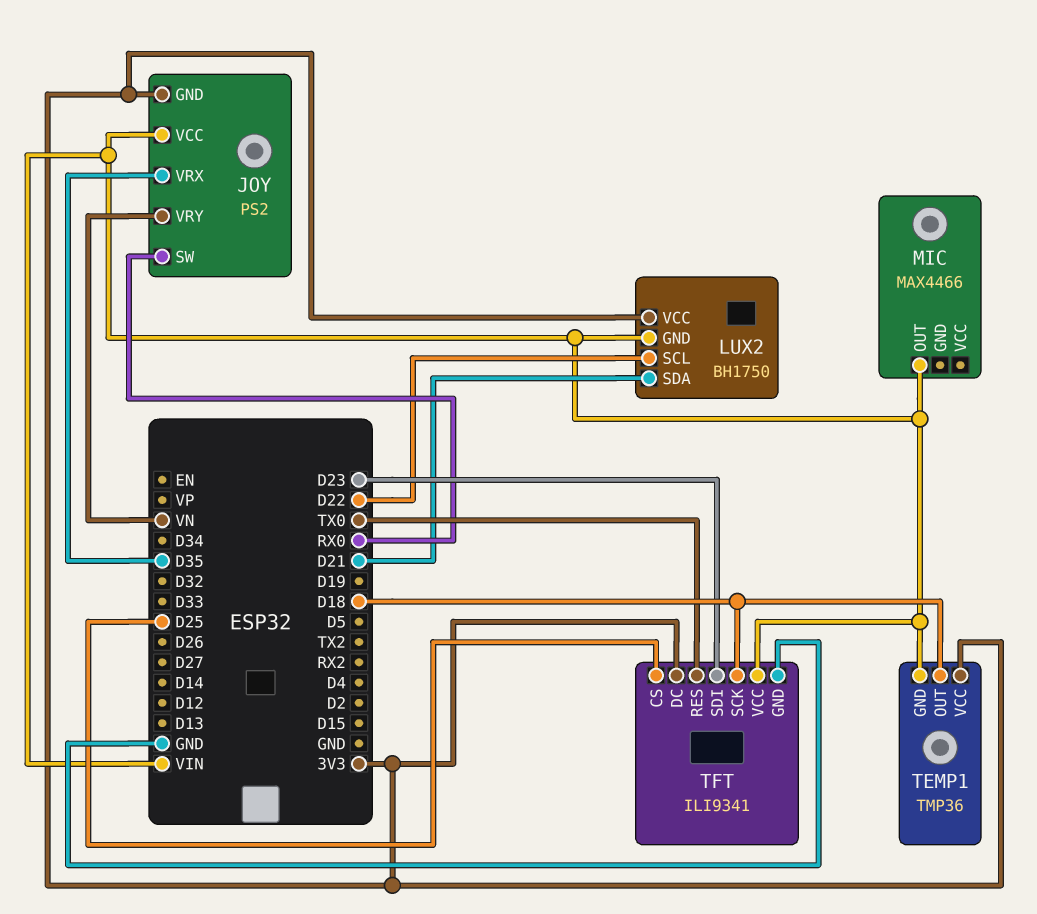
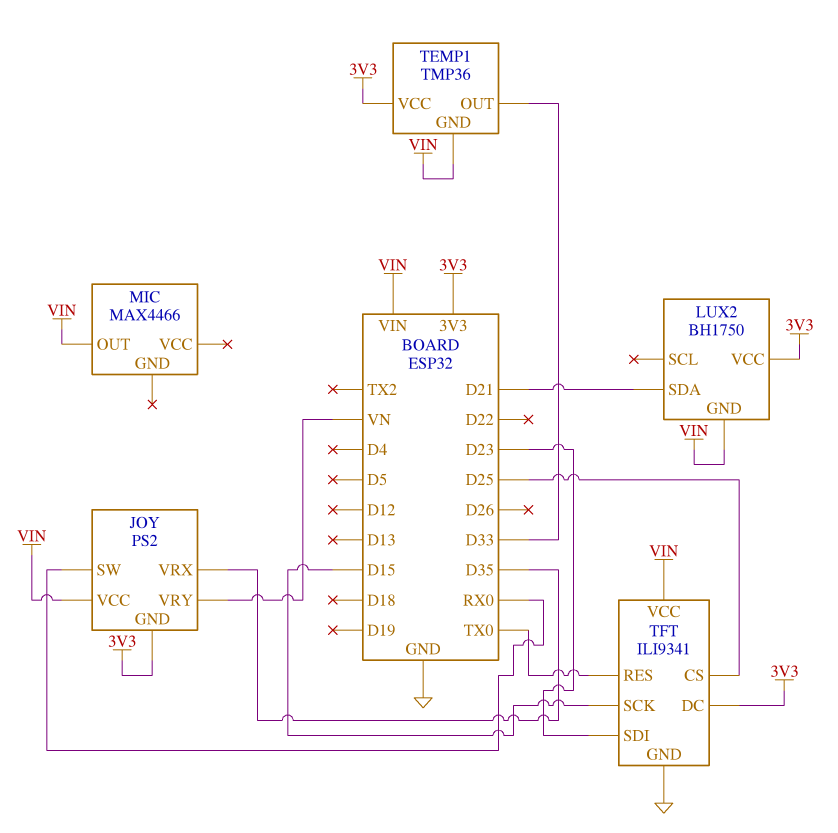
LUX2 pin SCL: D22 -> none
TEMP1 pin OUT: D18 -> D33
TFT pin SCK: D18 -> D15

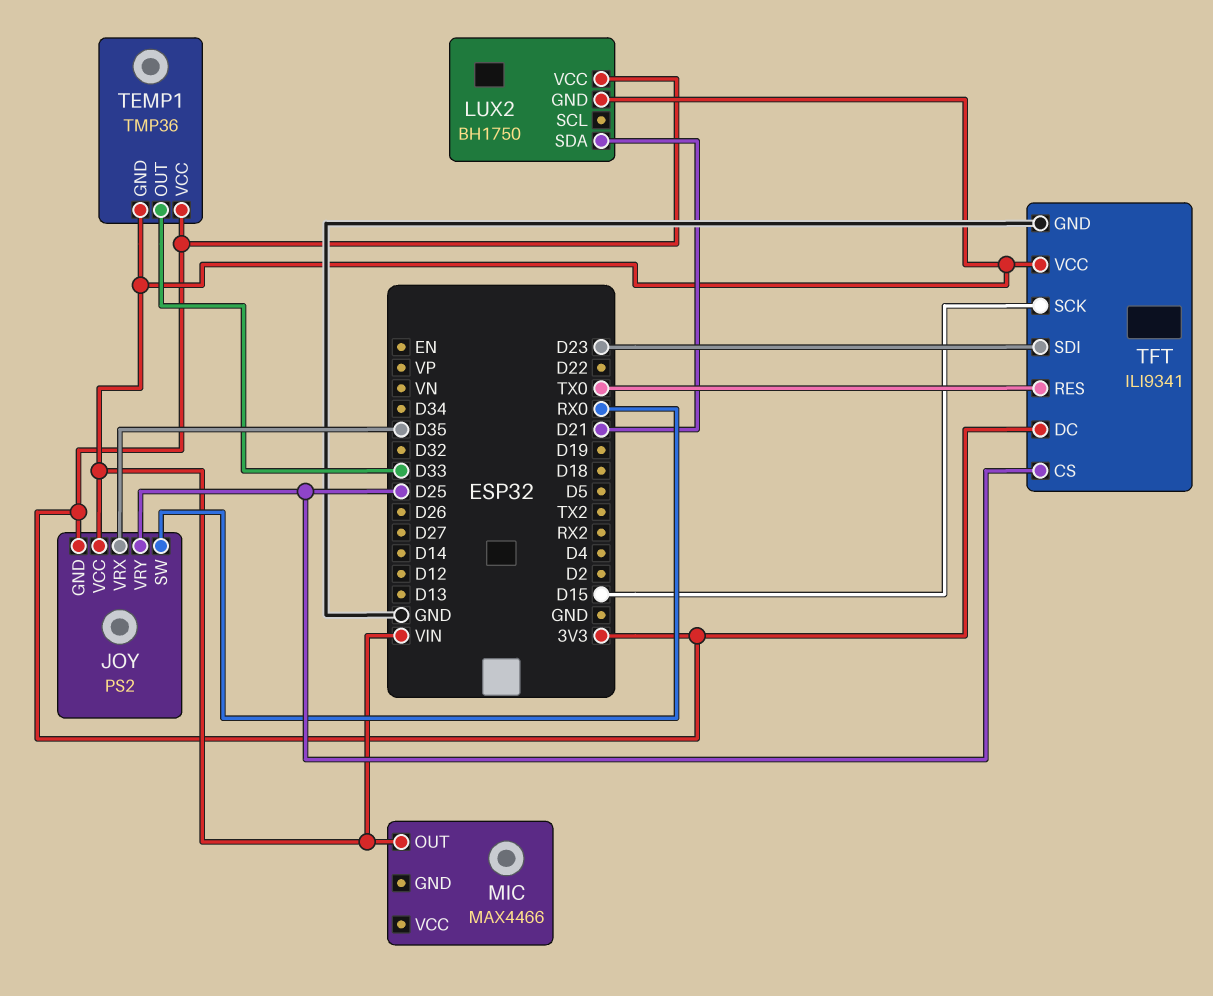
JOY pin VRY: VN -> D25

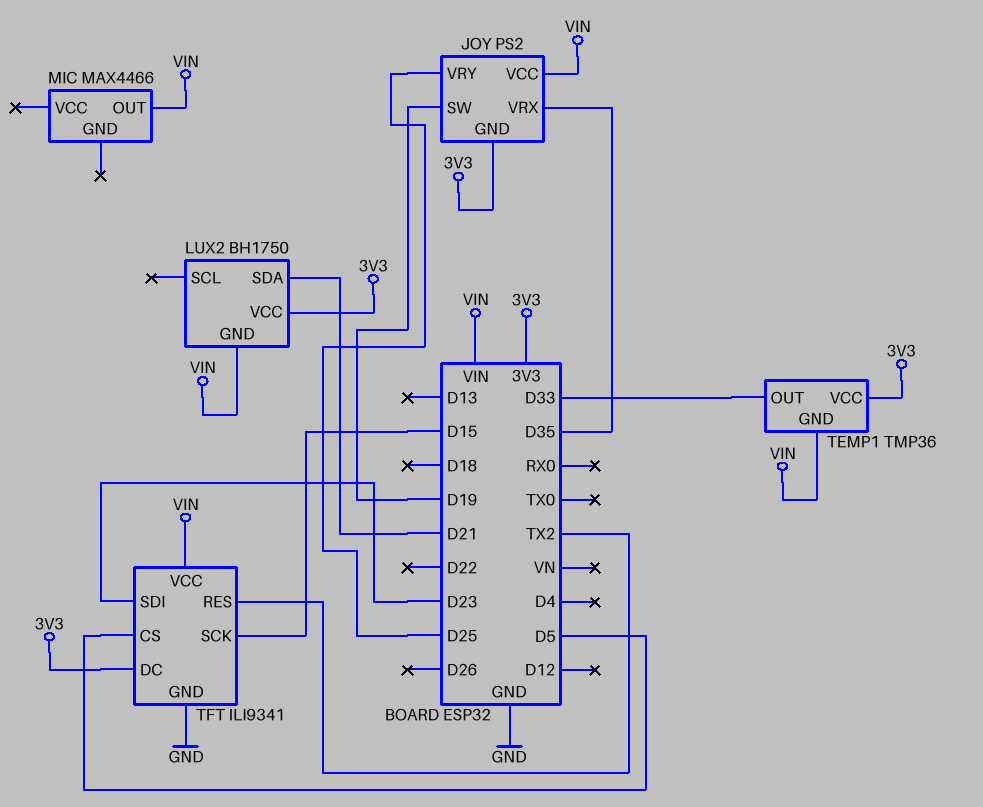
JOY pin SW: RX0 -> D19
TFT pin CS: D25 -> D5
TFT pin RES: TX0 -> TX2

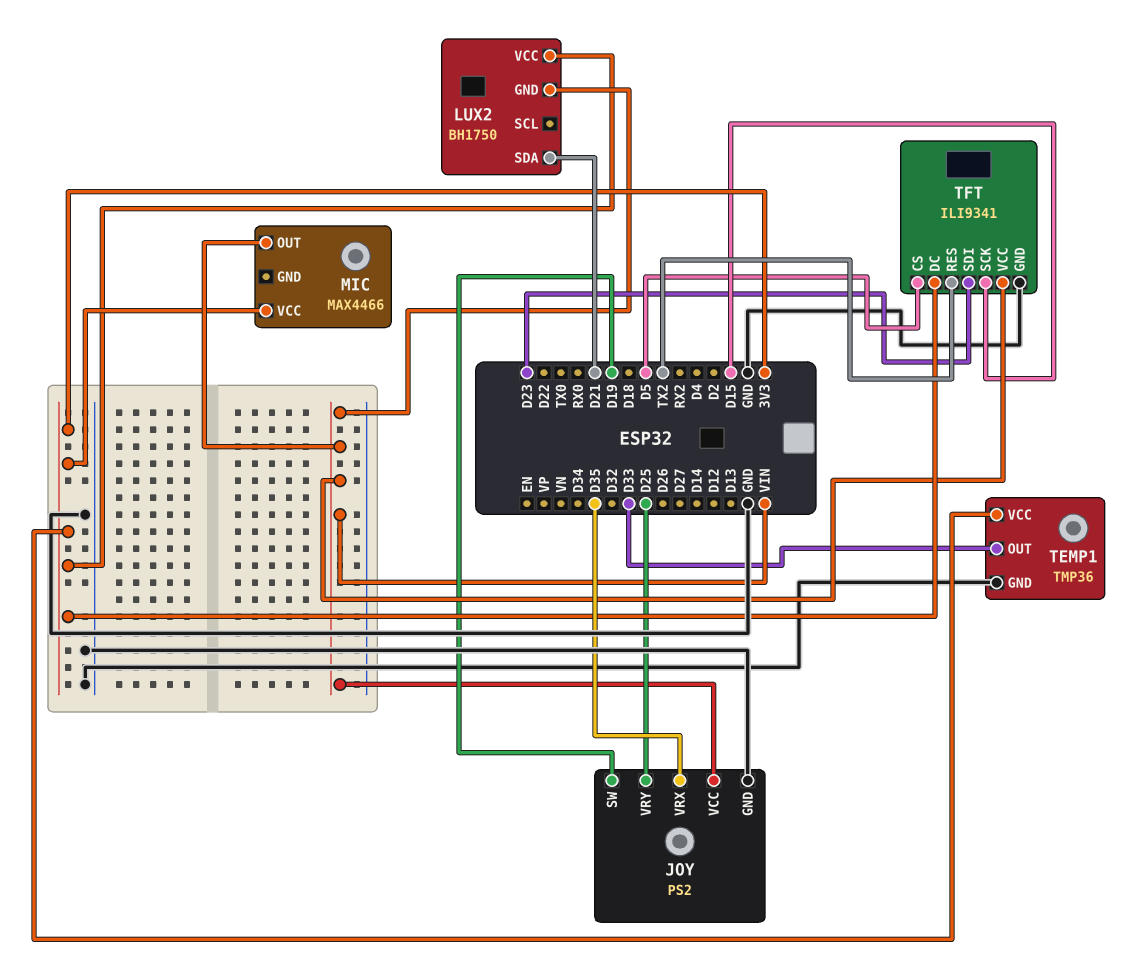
JOY pin GND: 3V3 -> GND
MIC pin VCC: none -> 3V3
TEMP1 pin GND: VIN -> GND

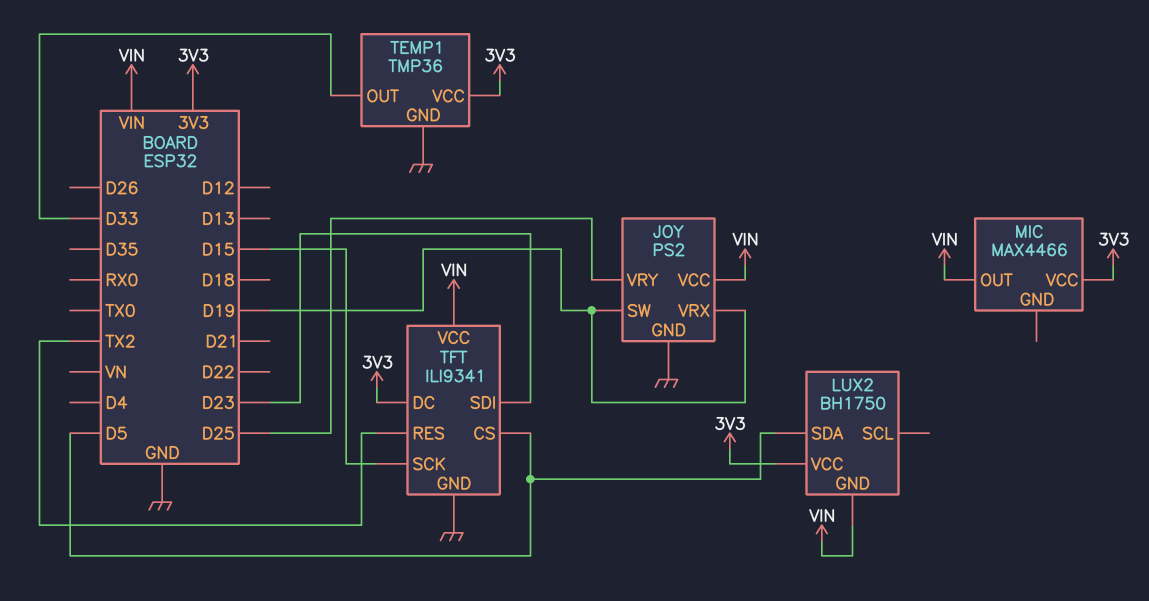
JOY pin VRX: D35 -> D19
LUX2 pin SDA: D21 -> D5

